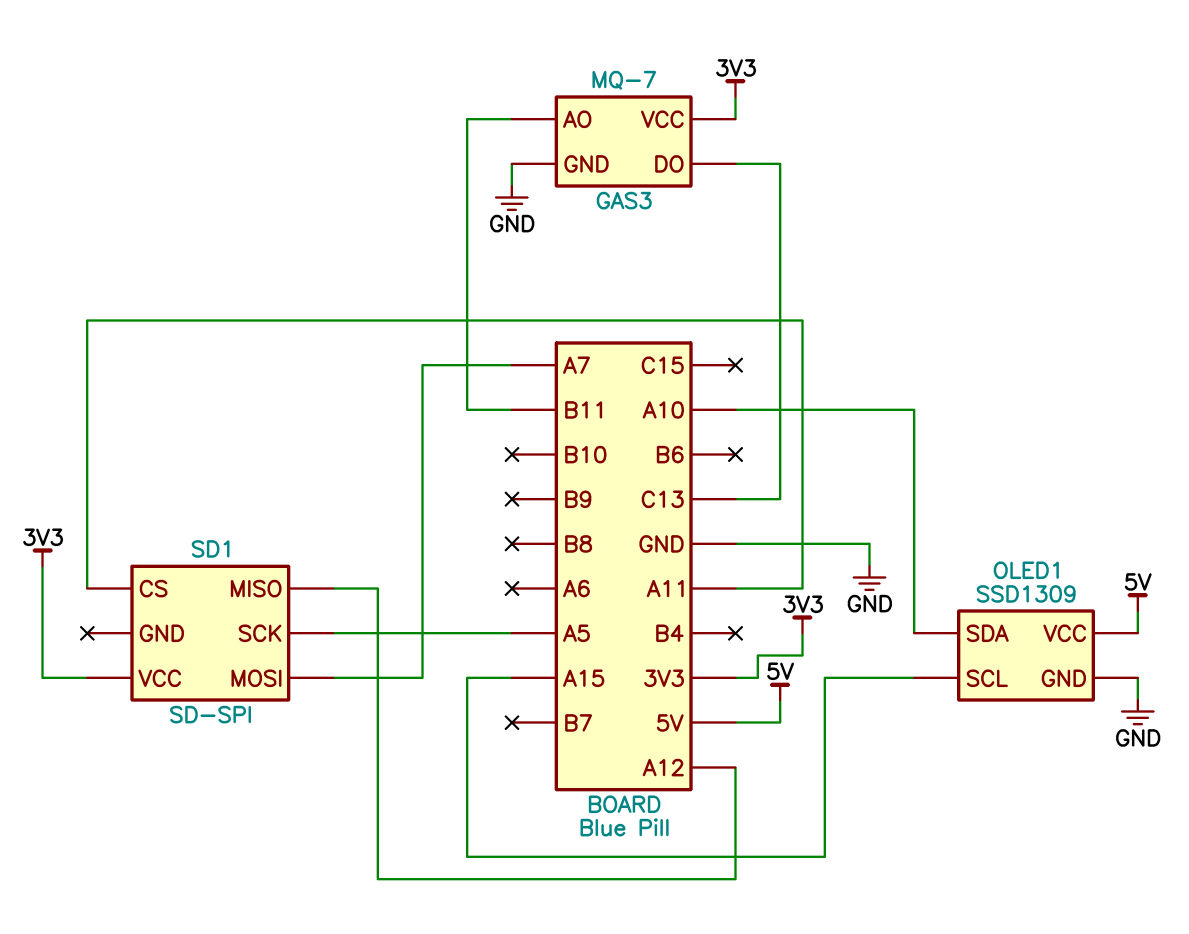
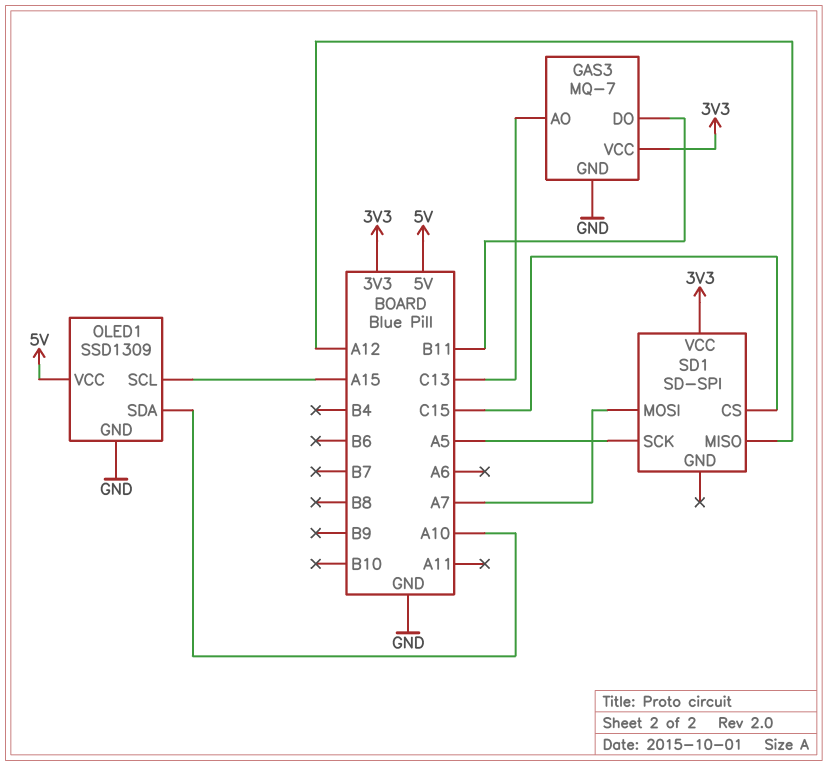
GAS3 pin AO: B11 -> C13
GAS3 pin DO: C13 -> B11
SD1 pin CS: A11 -> C15

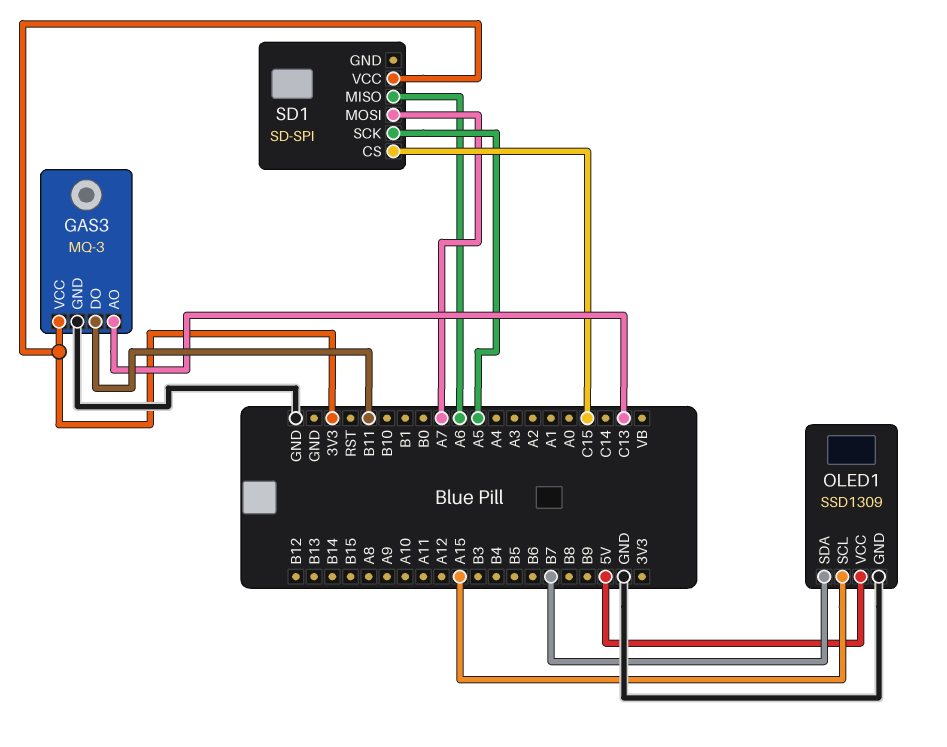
GAS3: MQ-7 -> MQ-3
OLED1 pin SDA: A10 -> B7
SD1 pin MISO: A12 -> A6

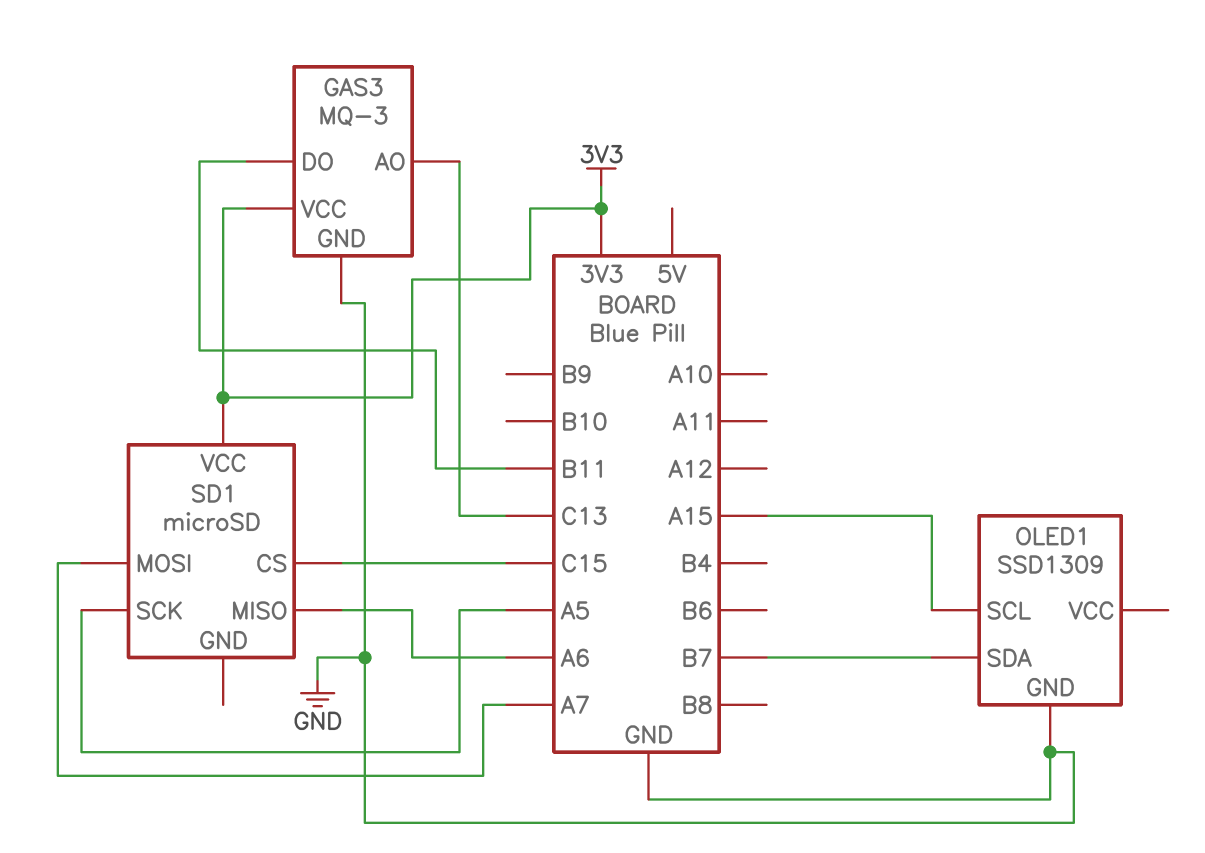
OLED1 pin VCC: 5V -> none
SD1: SD-SPI -> microSD

